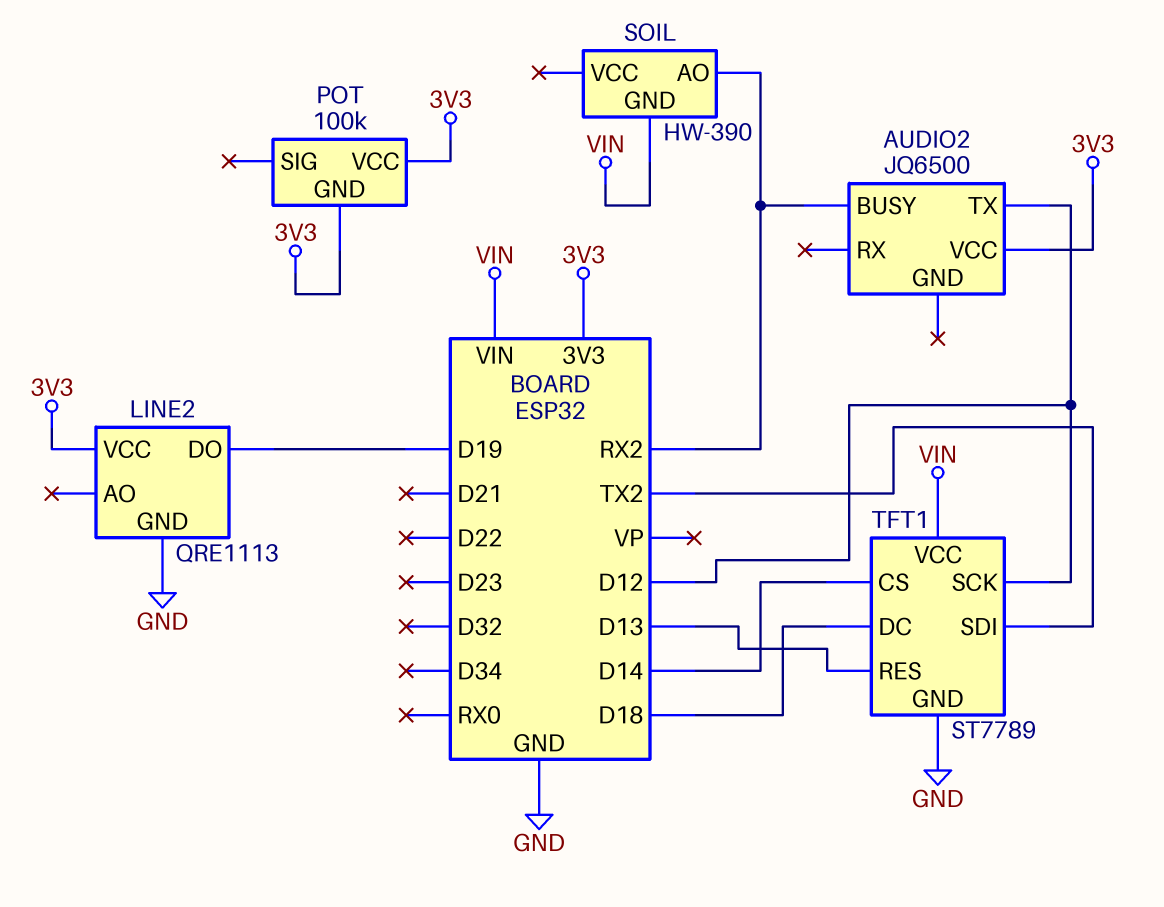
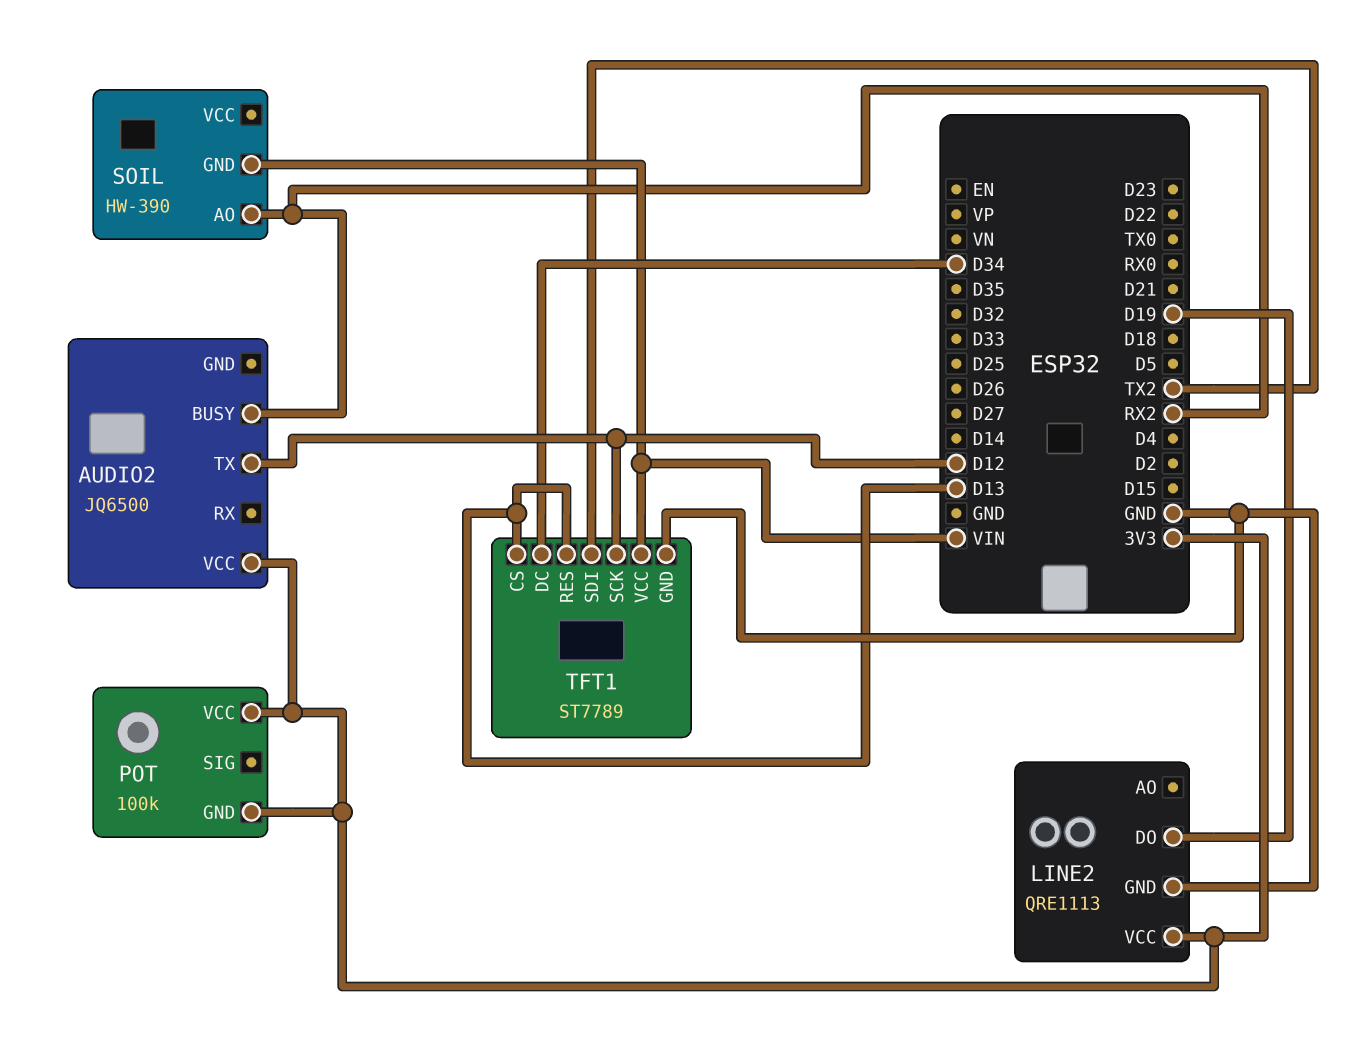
TFT1 pin CS: D14 -> D13
TFT1 pin DC: D18 -> D34

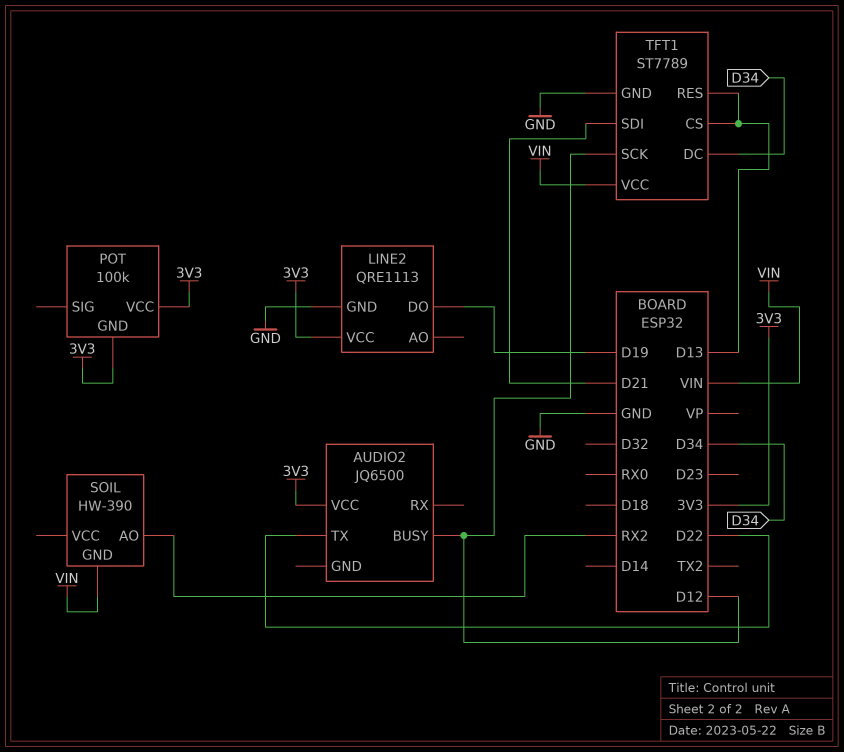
AUDIO2 pin BUSY: RX2 -> D12
AUDIO2 pin TX: D12 -> D22
TFT1 pin SDI: TX2 -> D21

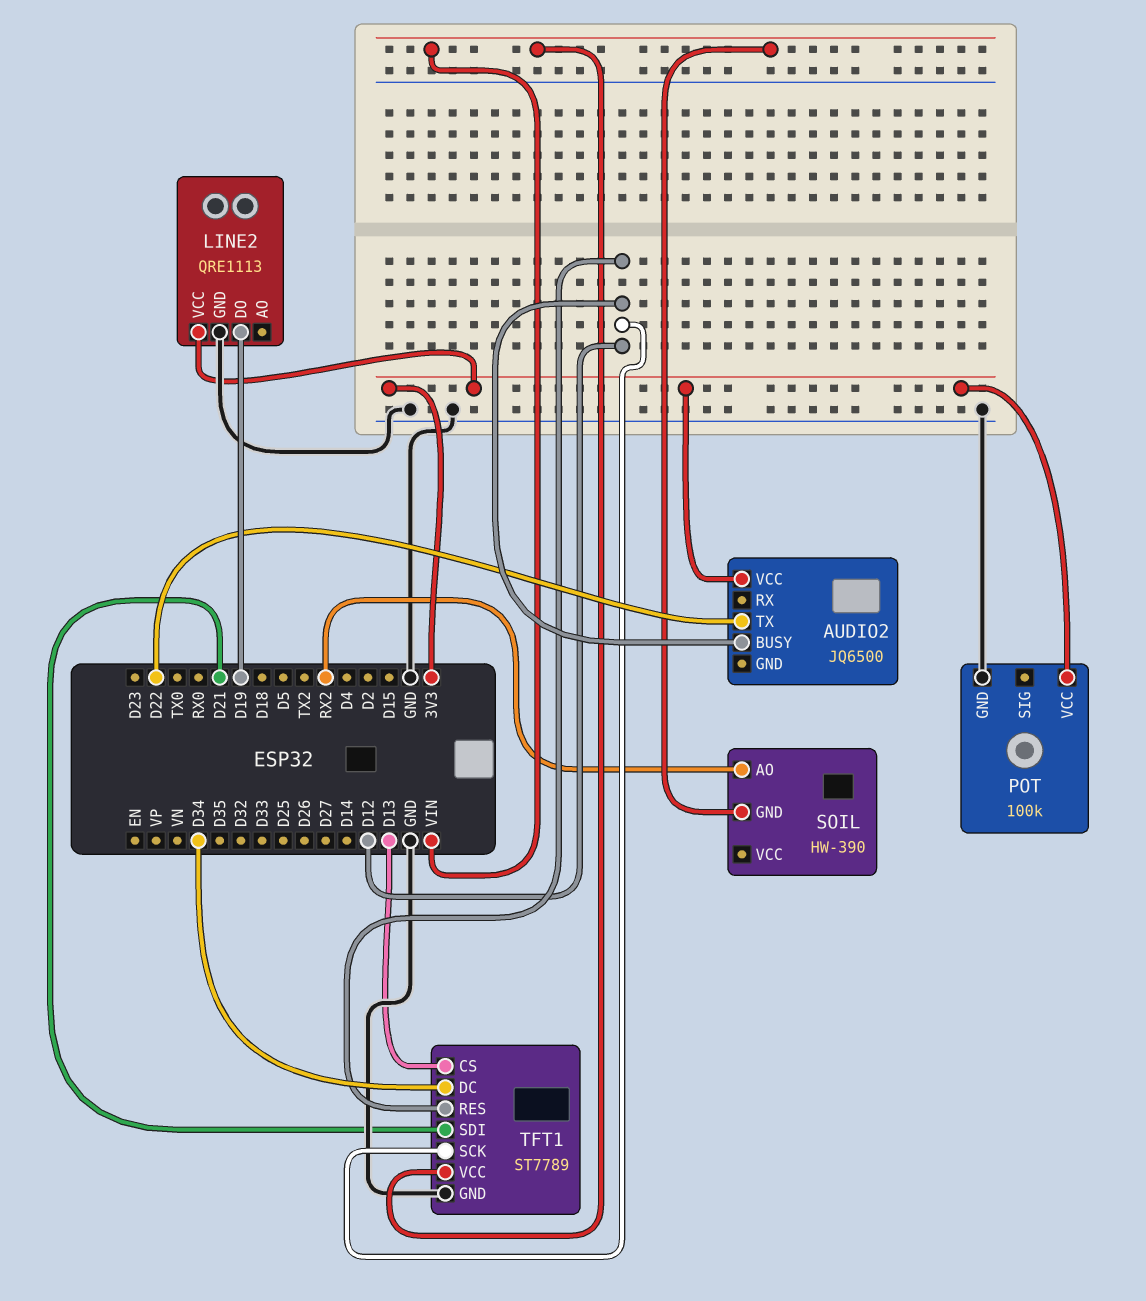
POT pin GND: 3V3 -> GND
TFT1 pin RES: D13 -> D12

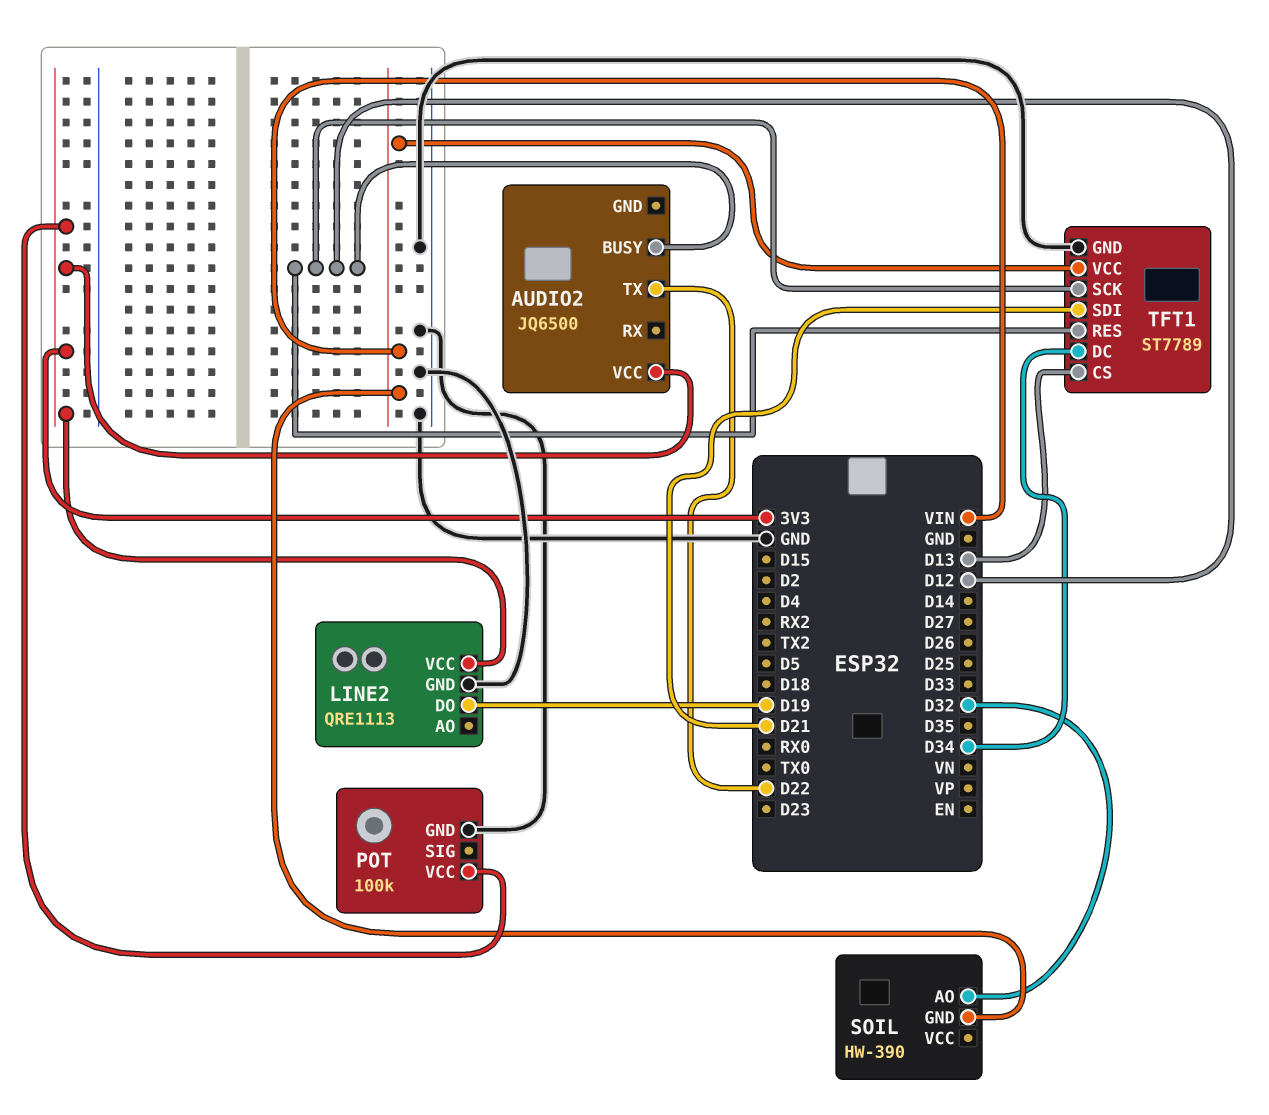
SOIL pin AO: RX2 -> D32

